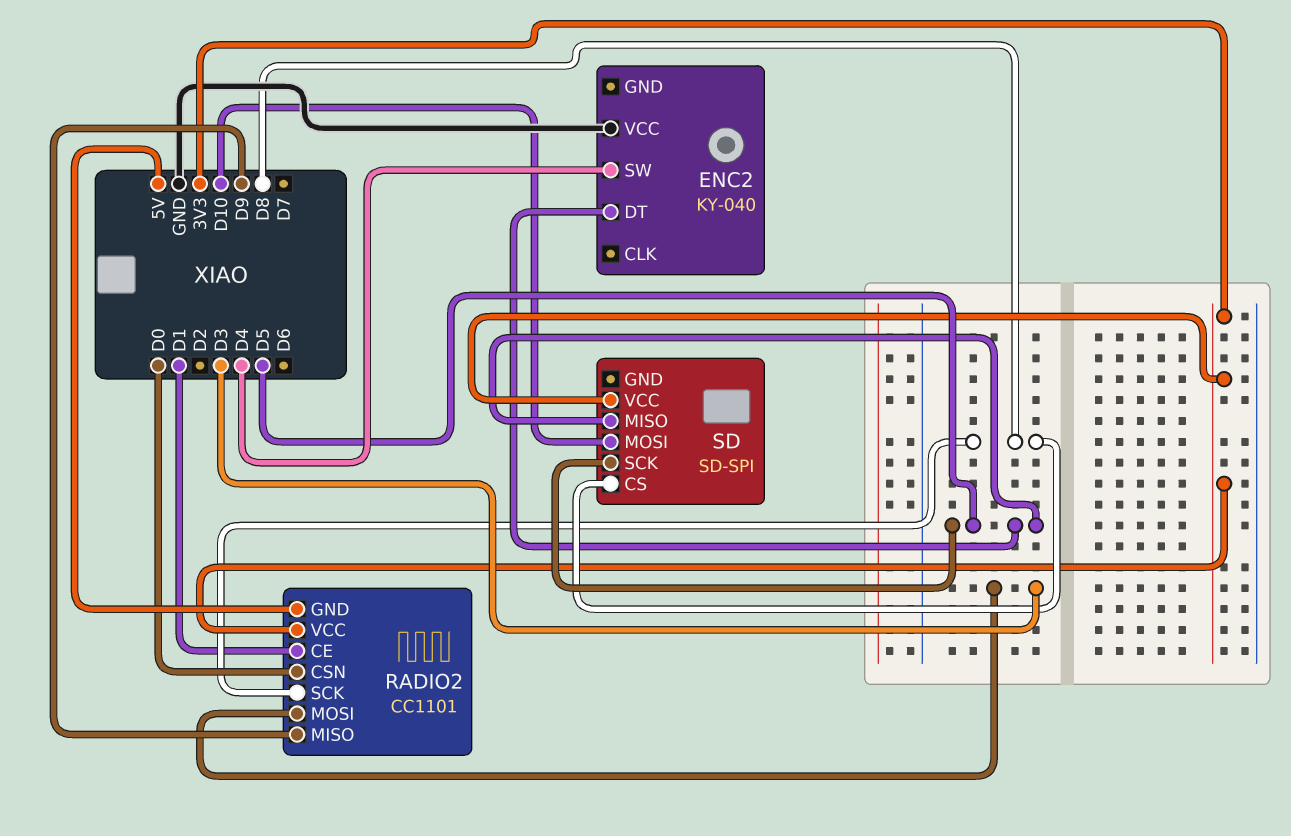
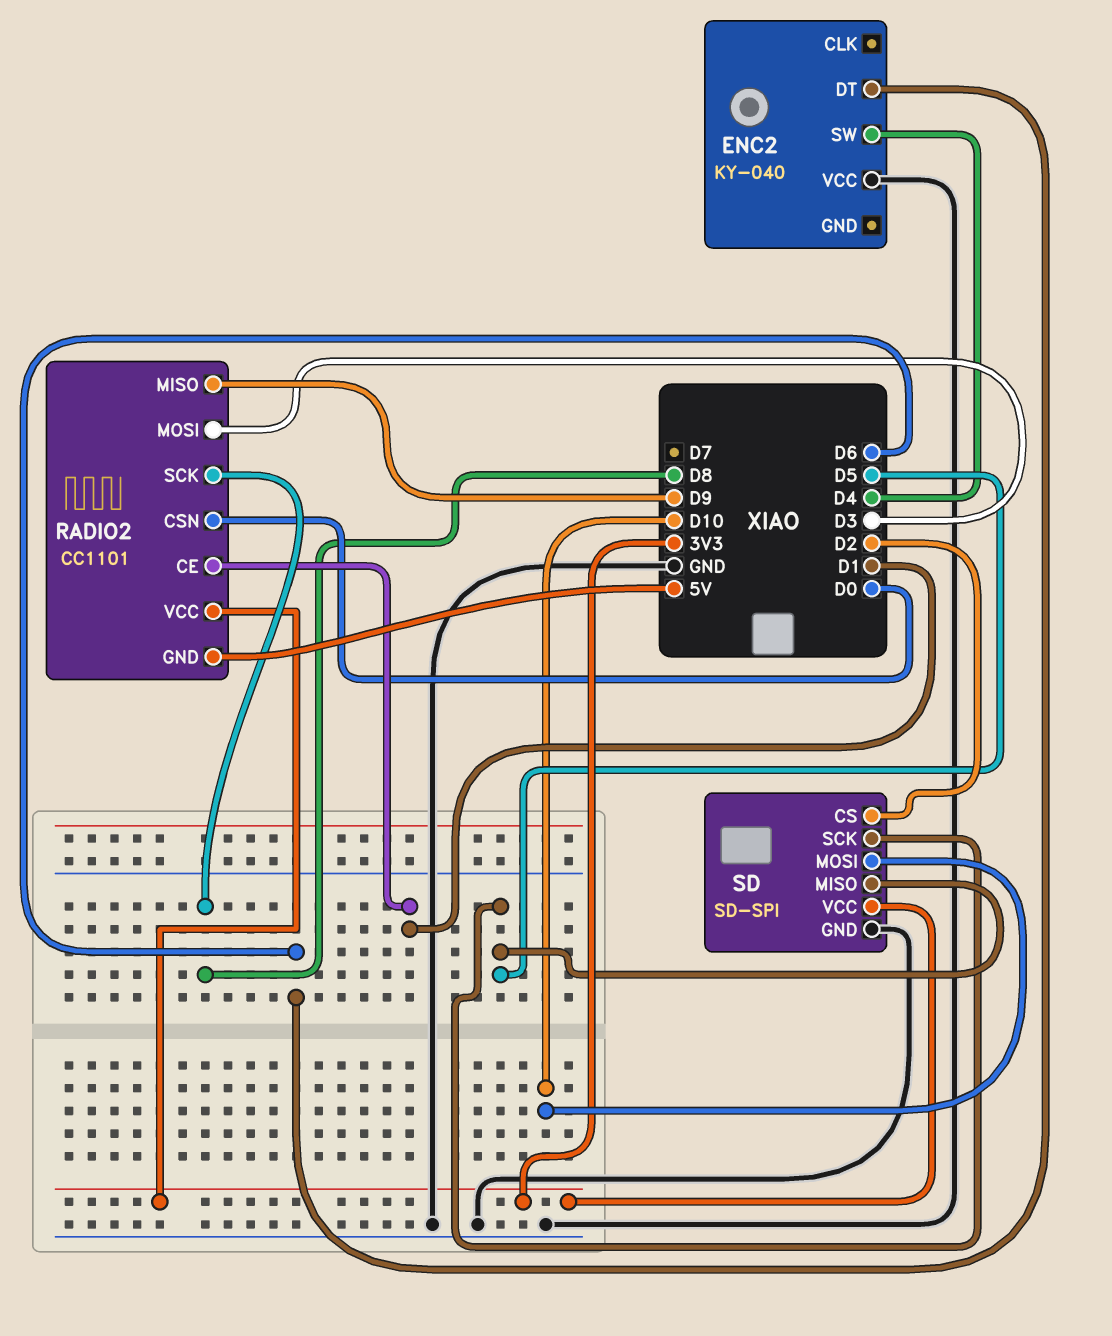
ENC2 pin DT: D5 -> D6
SD pin CS: D8 -> D2
SD pin GND: none -> GND

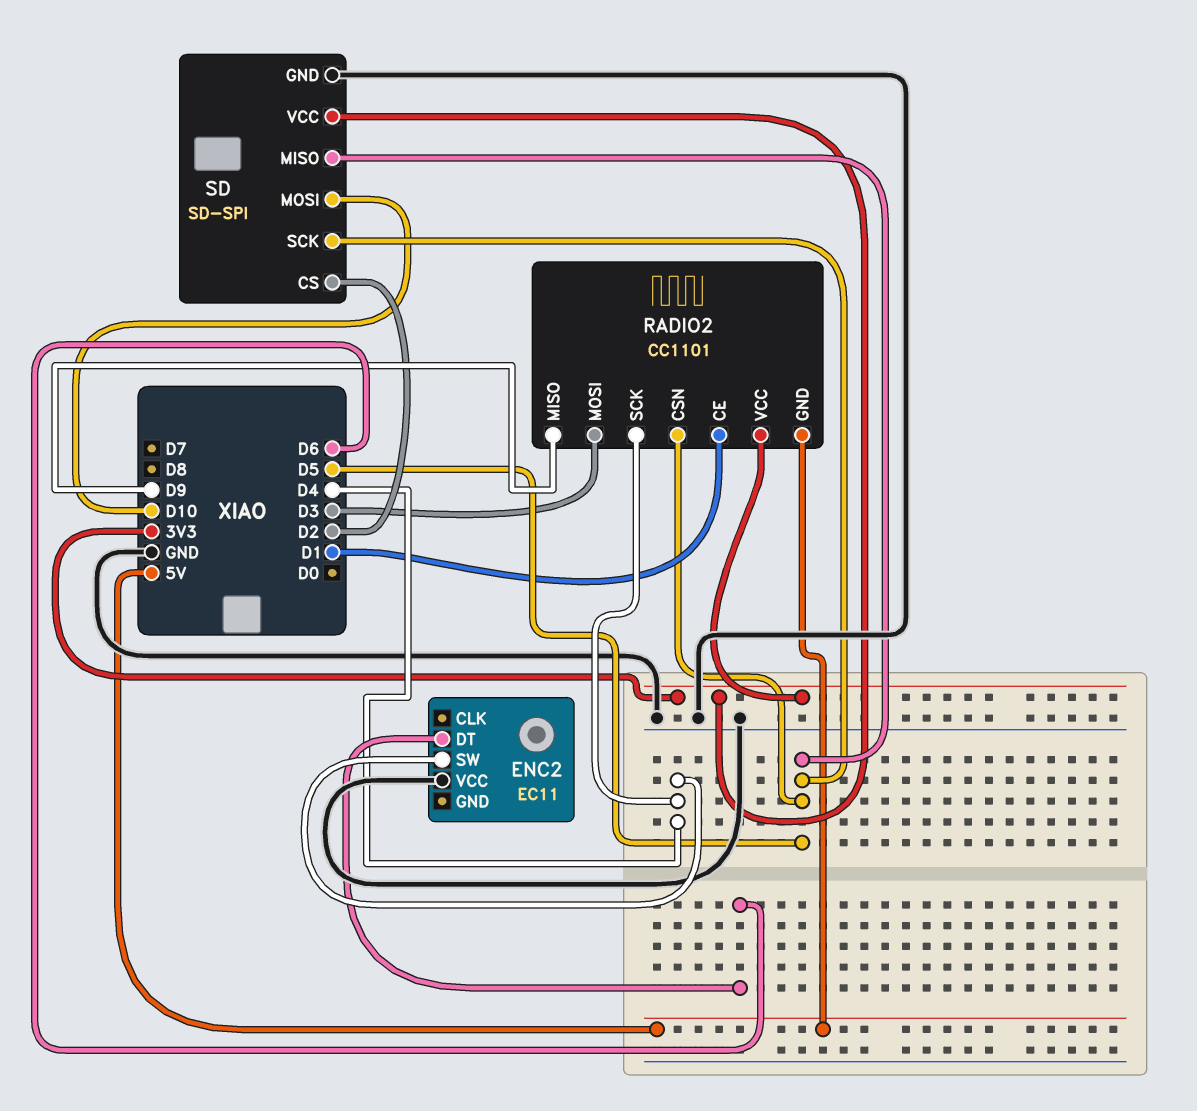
ENC2: KY-040 -> EC11
RADIO2 pin CSN: D0 -> D5
RADIO2 pin SCK: D8 -> D4

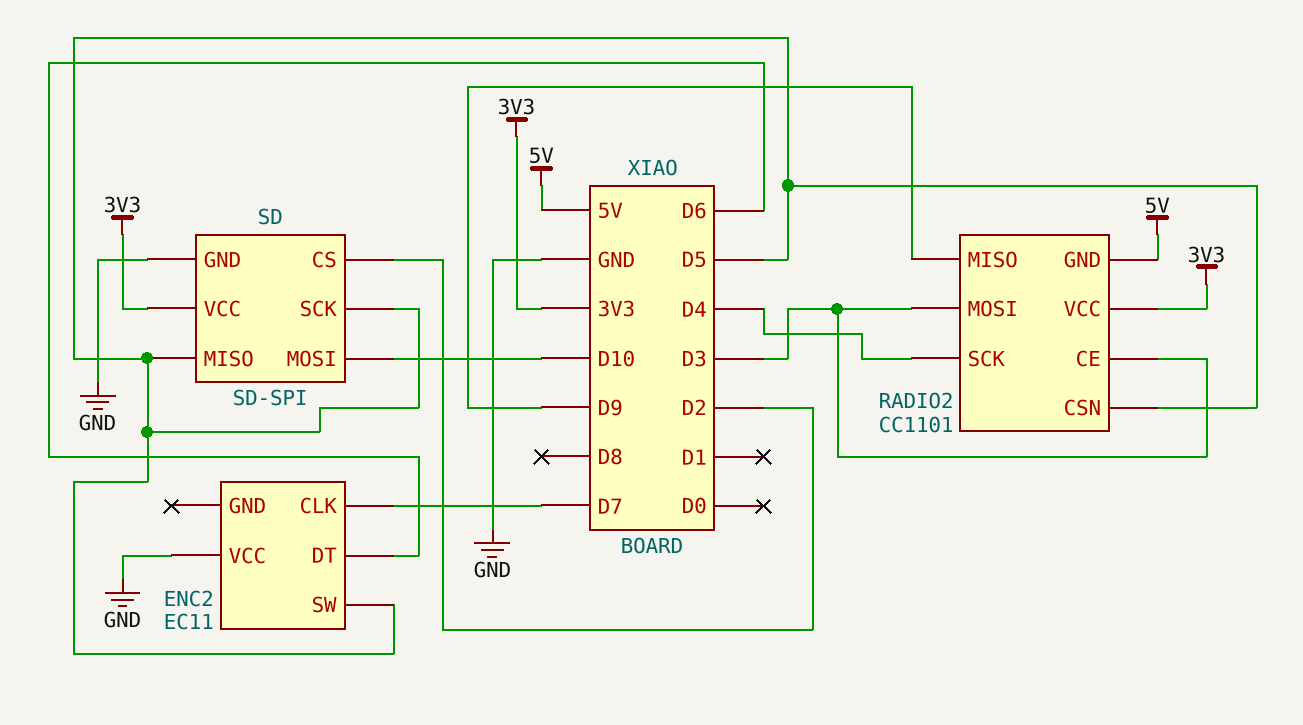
ENC2 pin CLK: none -> D7
ENC2 pin SW: D4 -> D5
RADIO2 pin CE: D1 -> D3

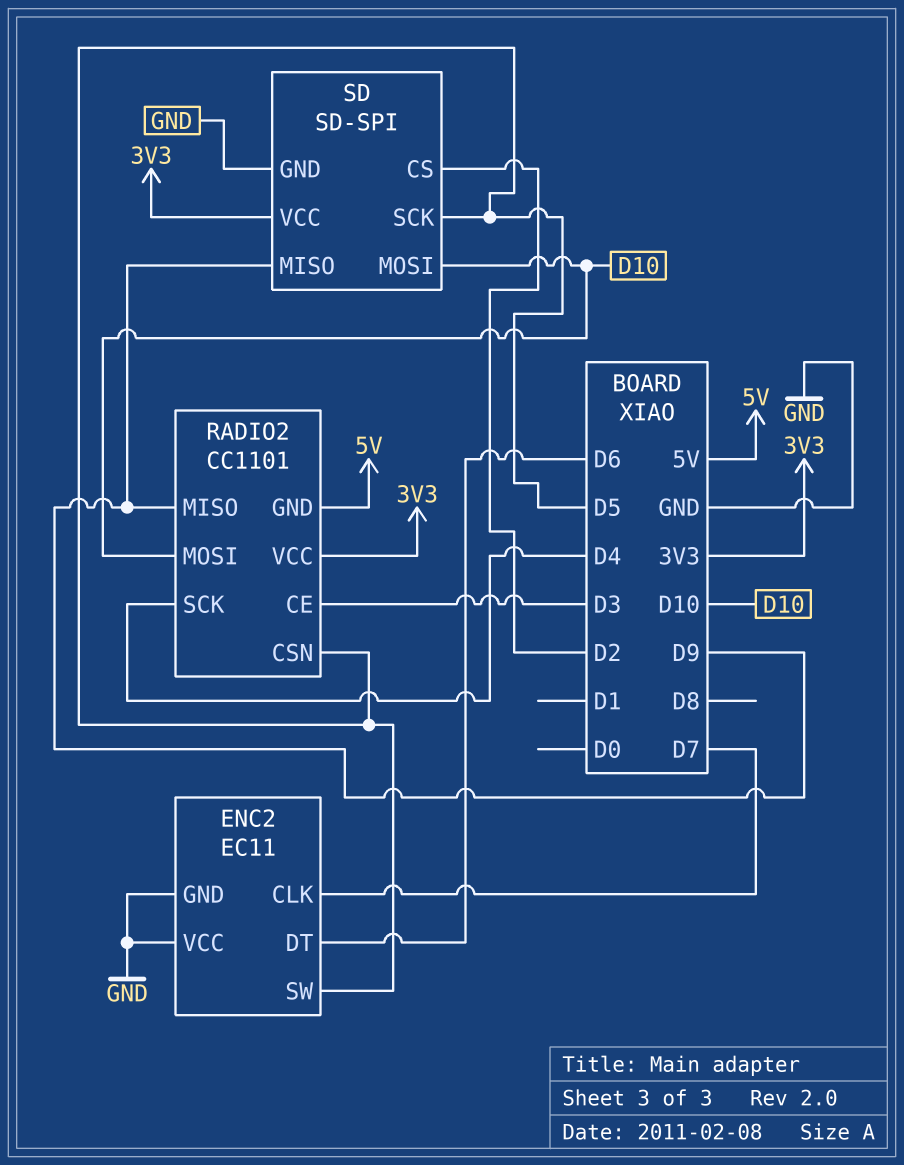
ENC2 pin GND: none -> GND
RADIO2 pin MOSI: D3 -> D10
SD pin MISO: D5 -> D9

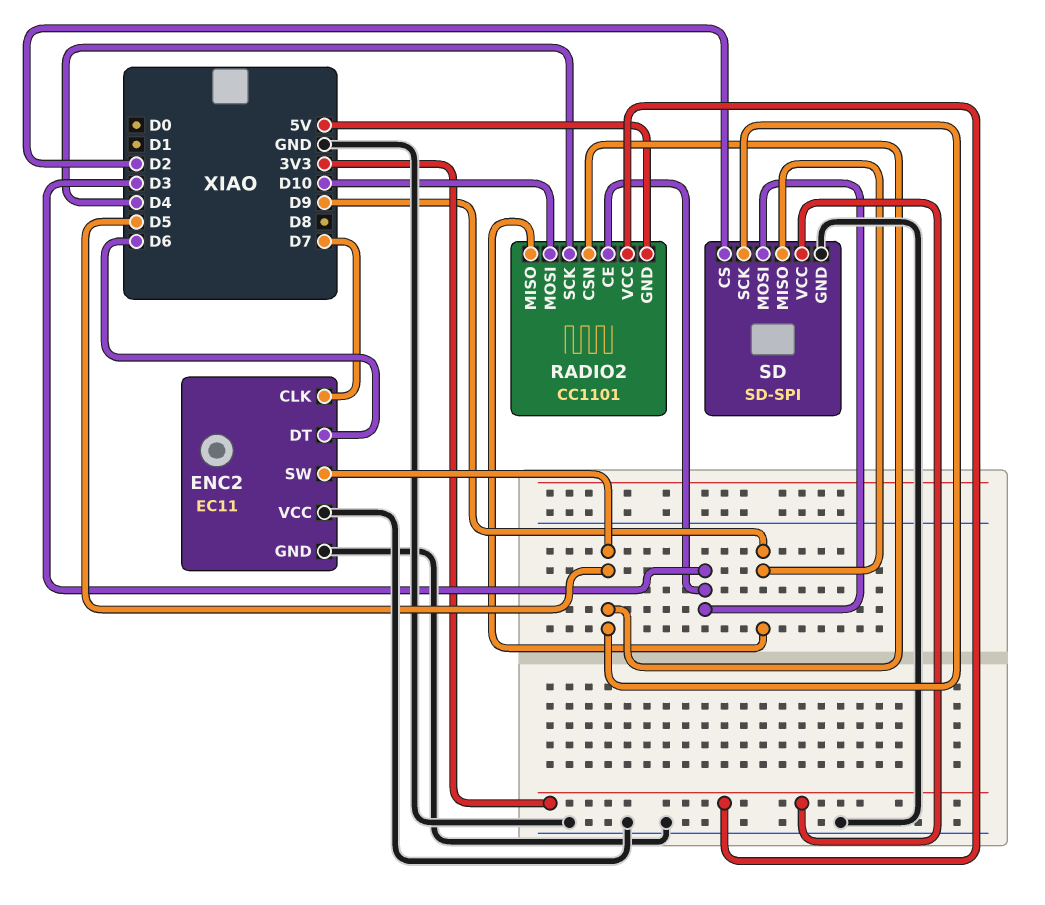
SD pin MOSI: D10 -> D3

